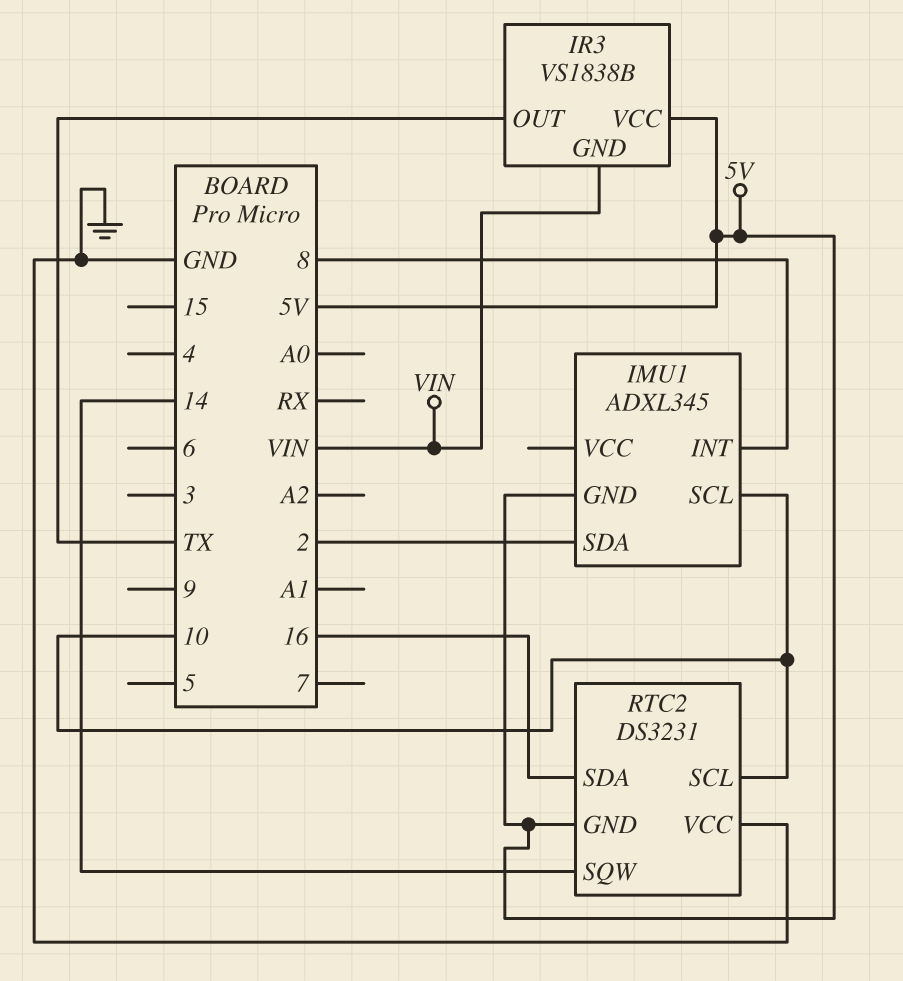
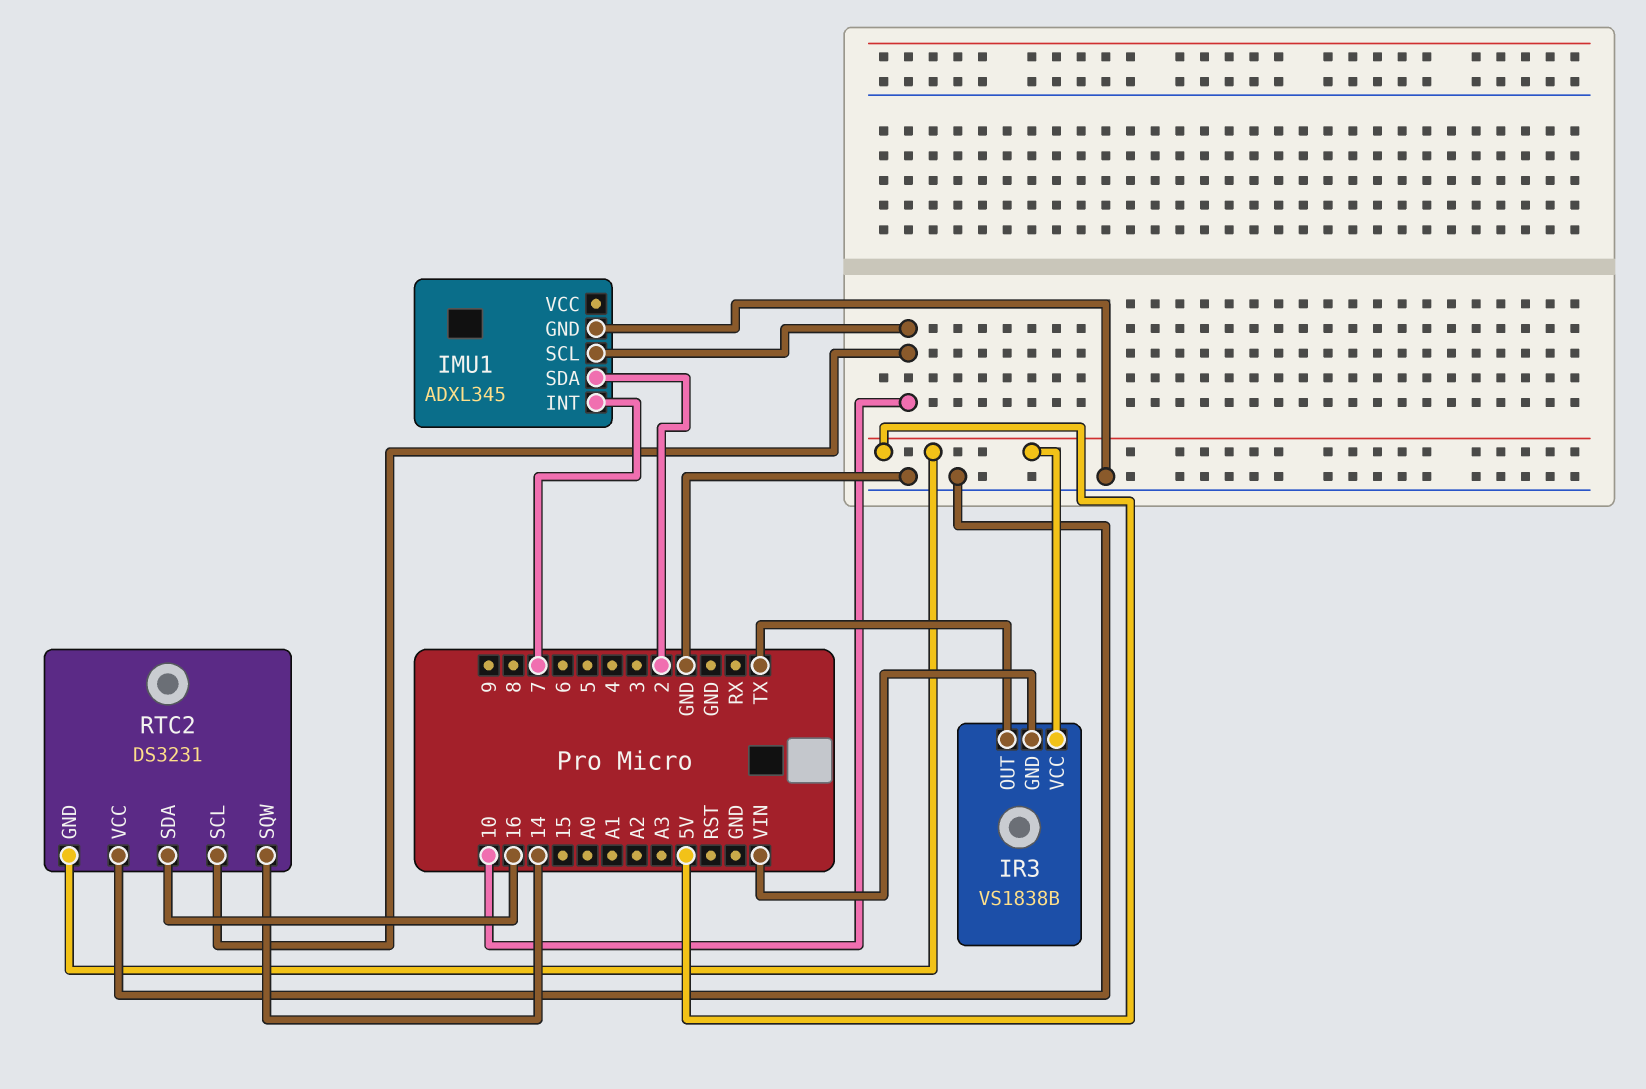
IMU1 pin GND: 5V -> GND
IMU1 pin INT: 8 -> 7

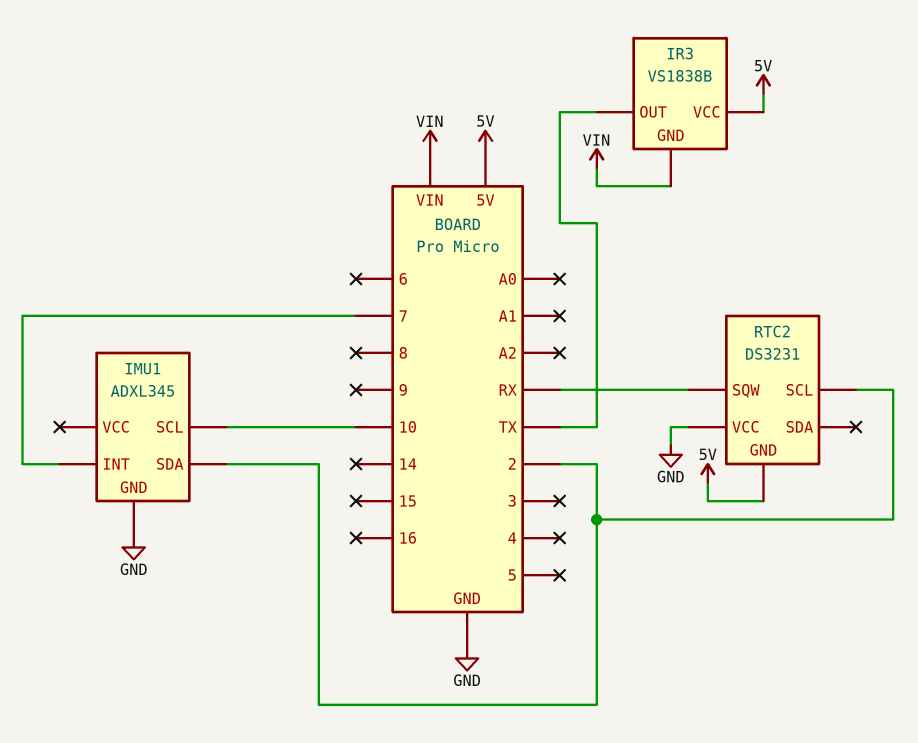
RTC2 pin SCL: 10 -> 2
RTC2 pin SDA: 16 -> none
RTC2 pin SQW: 14 -> RX

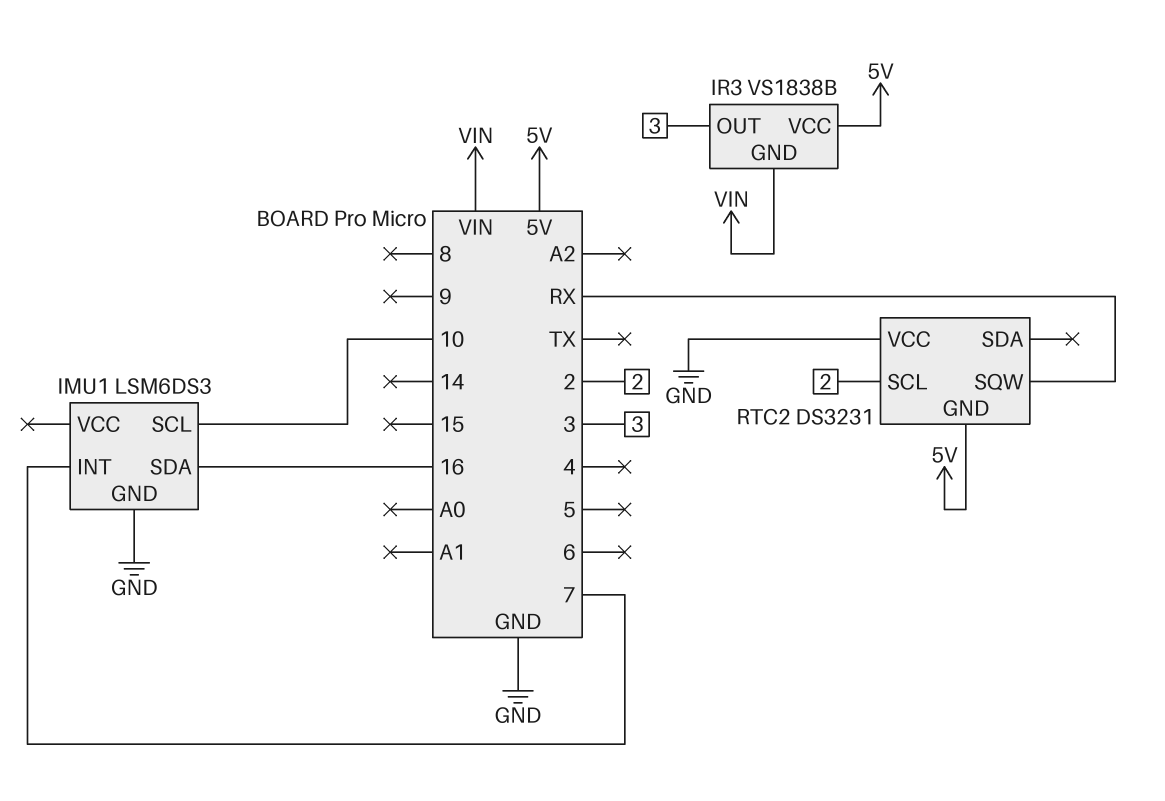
IMU1: ADXL345 -> LSM6DS3
IMU1 pin SDA: 2 -> 16
IR3 pin OUT: TX -> 3

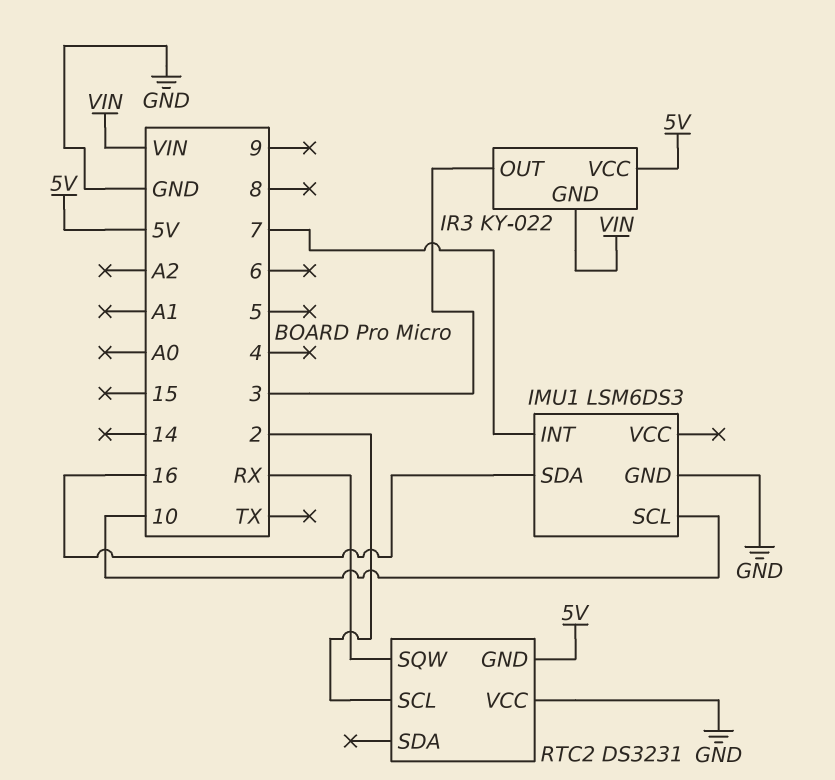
IR3: VS1838B -> KY-022

